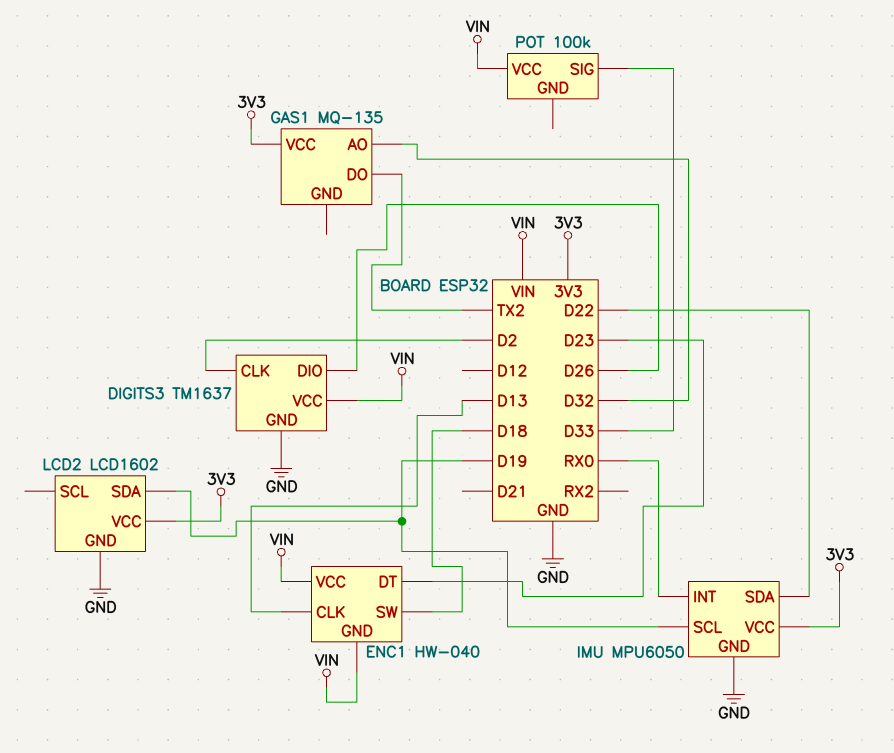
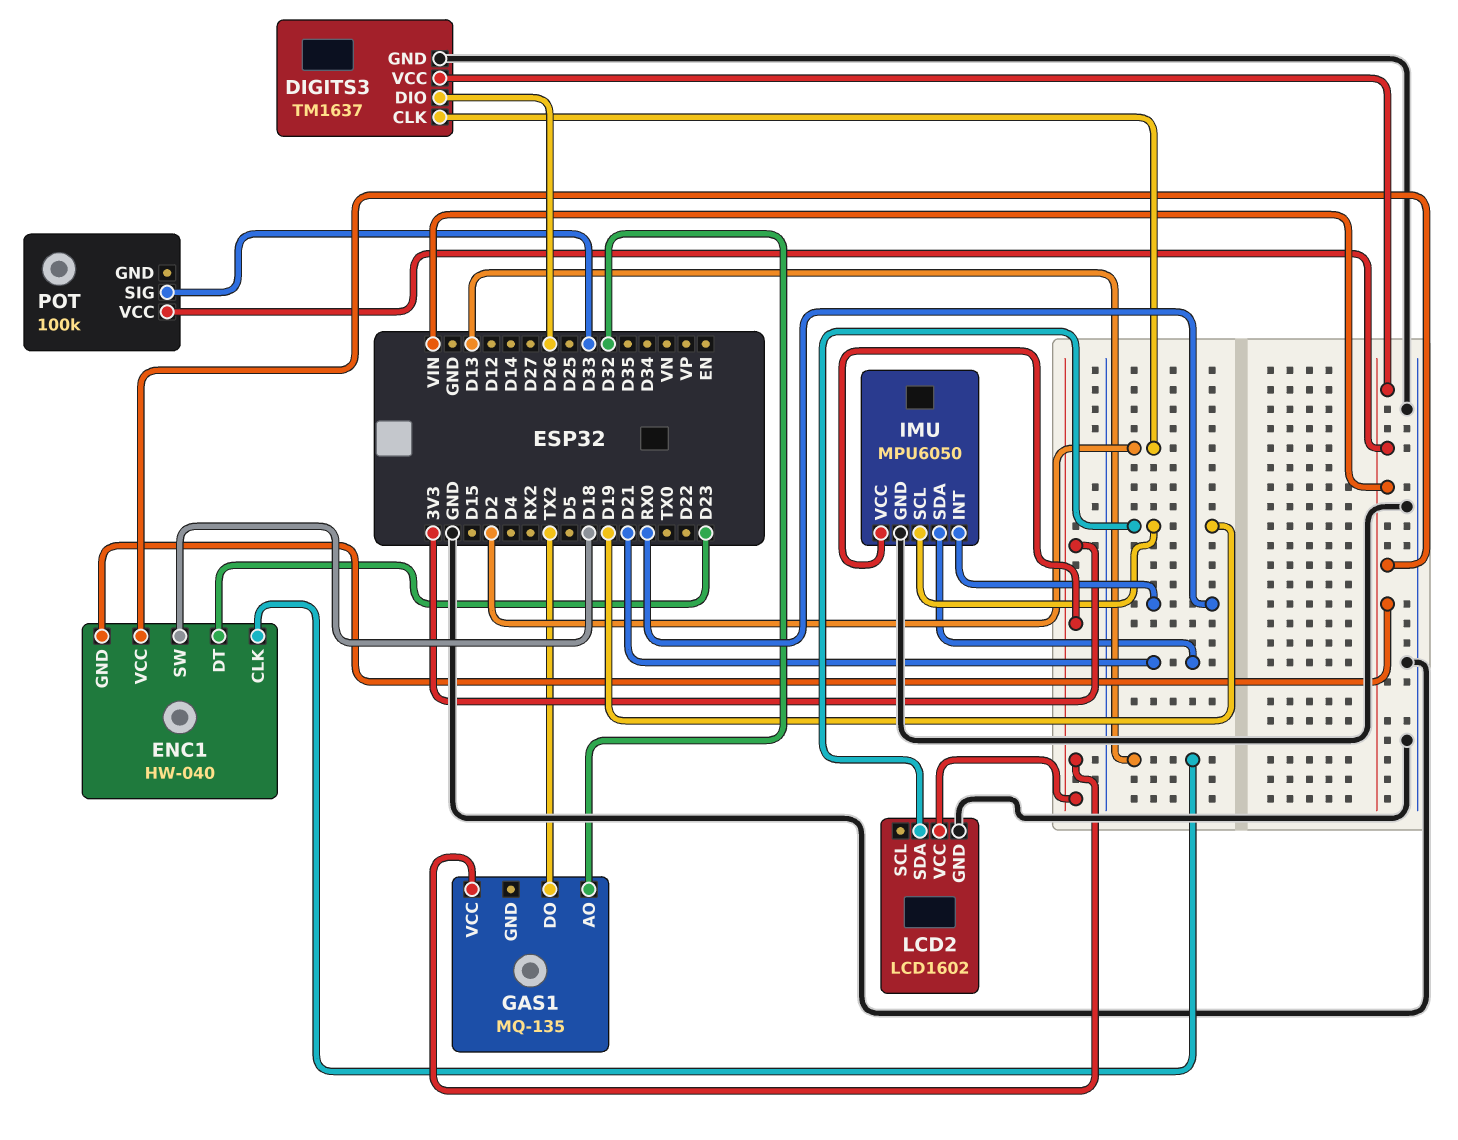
IMU pin SDA: D22 -> D21

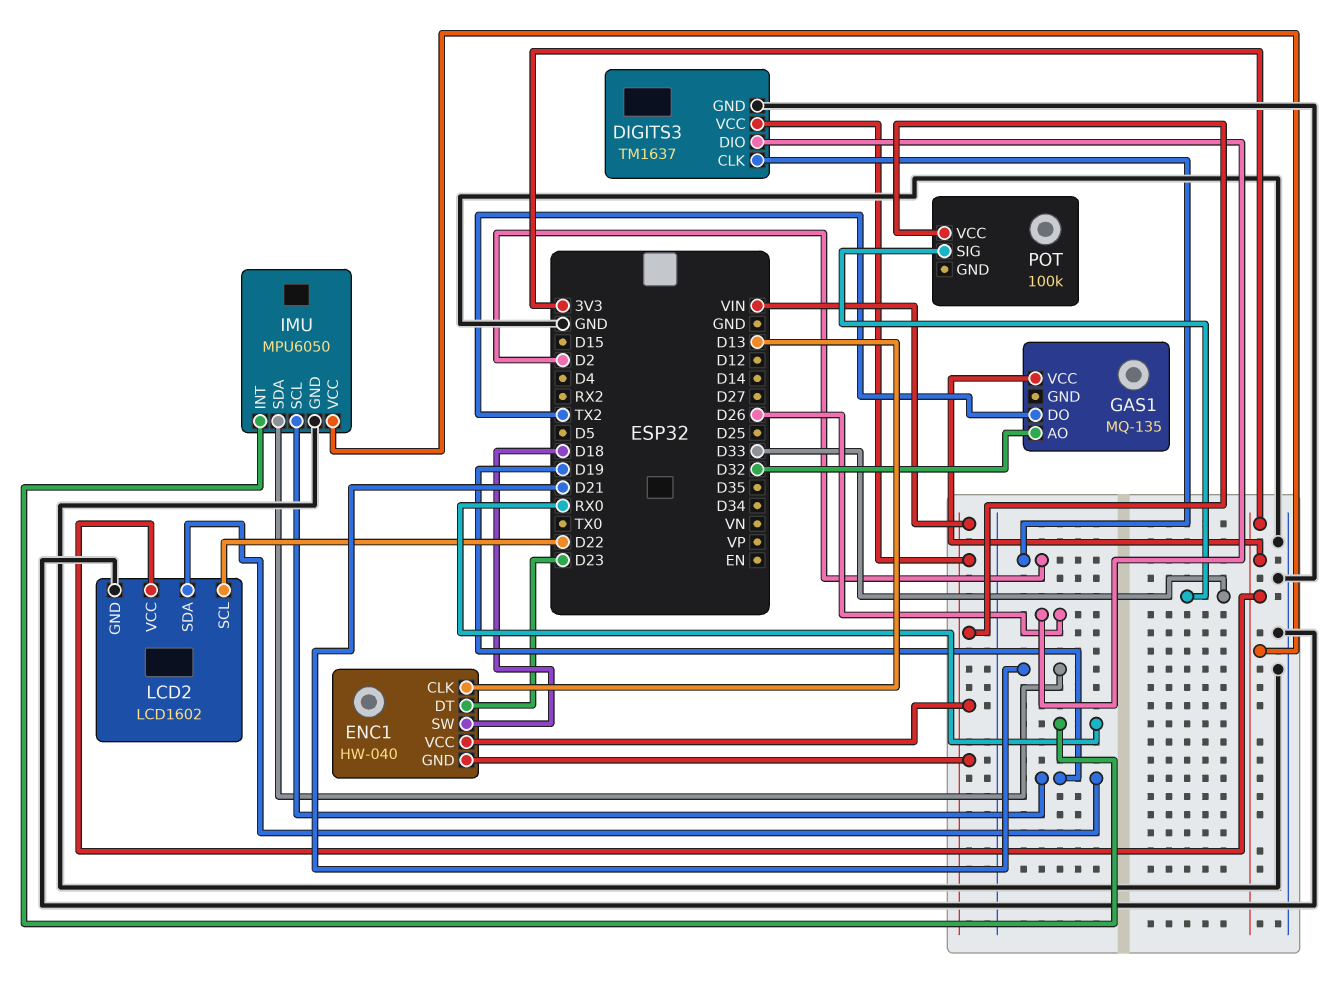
LCD2 pin SCL: none -> D22

